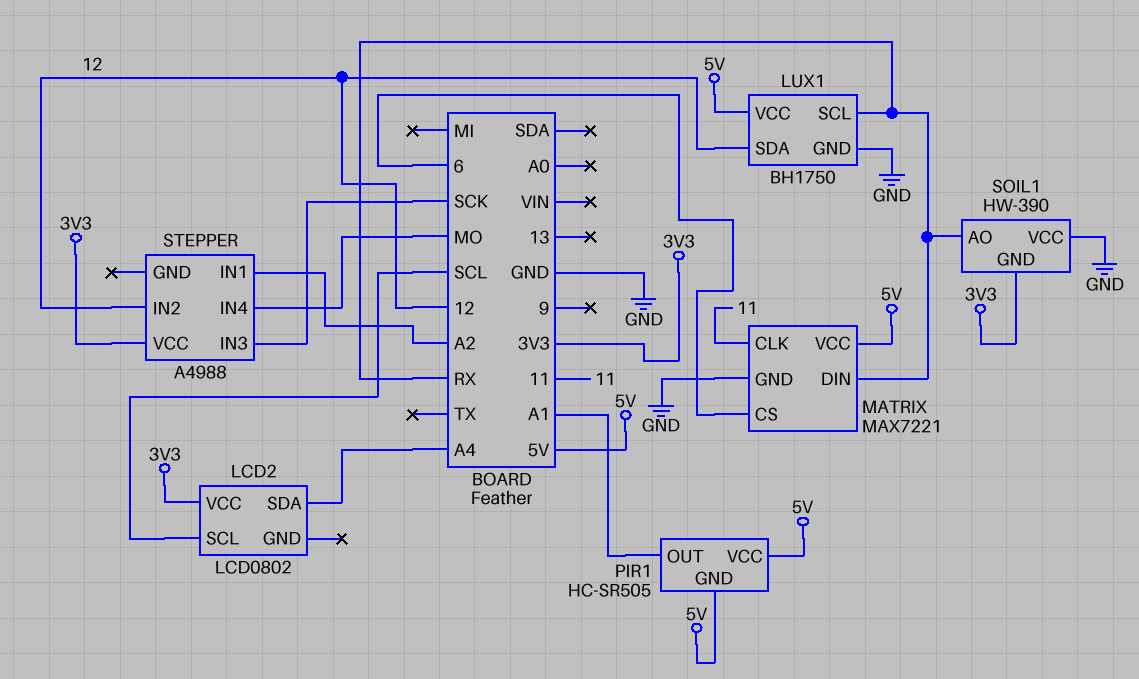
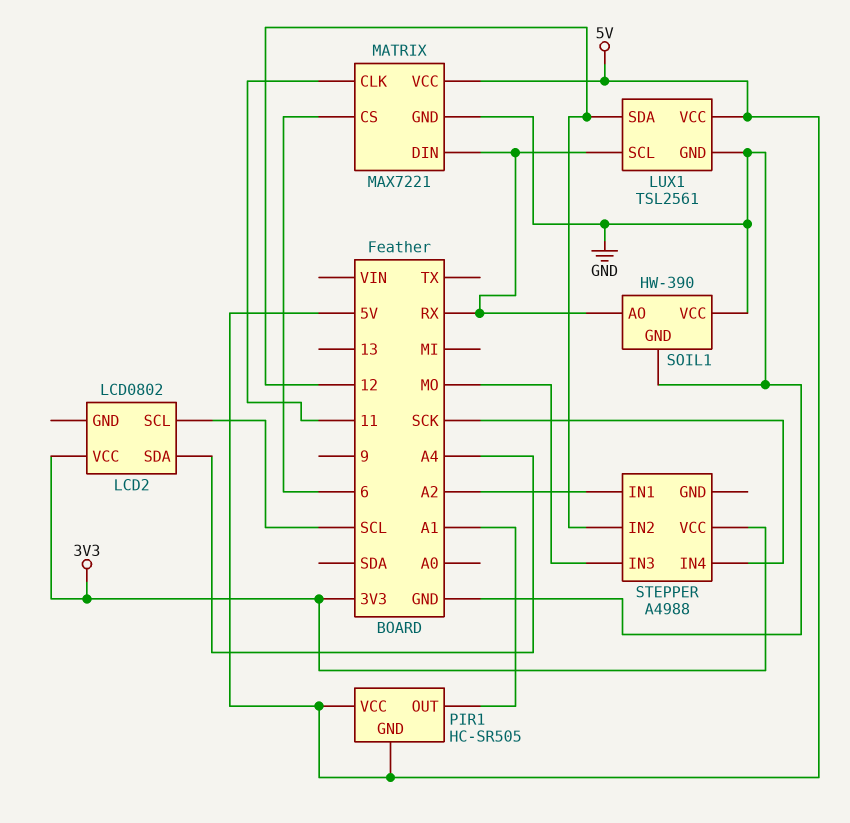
LUX1: BH1750 -> TSL2561
SOIL1 pin GND: 3V3 -> GND
STEPPER pin IN3: SCK -> MO
STEPPER pin IN4: MO -> SCK

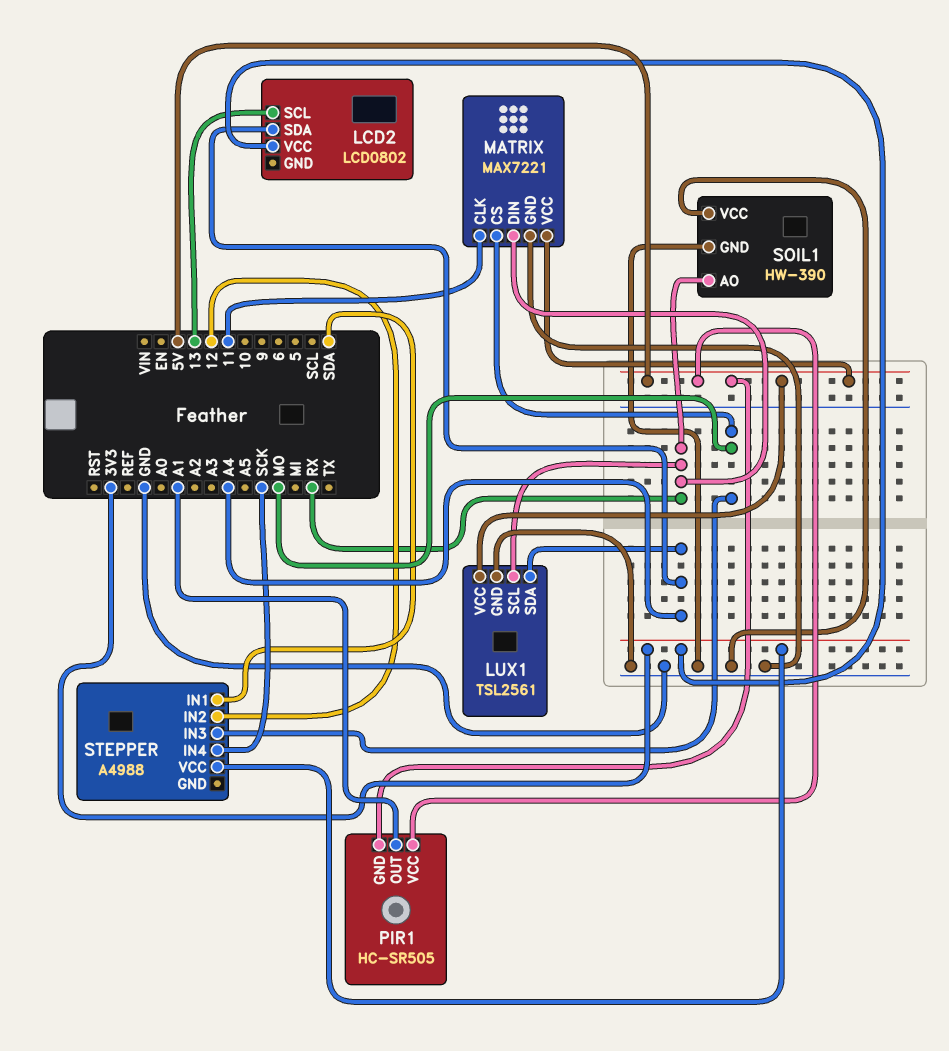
LCD2 pin SCL: SCL -> 13
LUX1 pin SDA: 12 -> A4
MATRIX pin CS: 6 -> MO
STEPPER pin IN1: A2 -> SDA

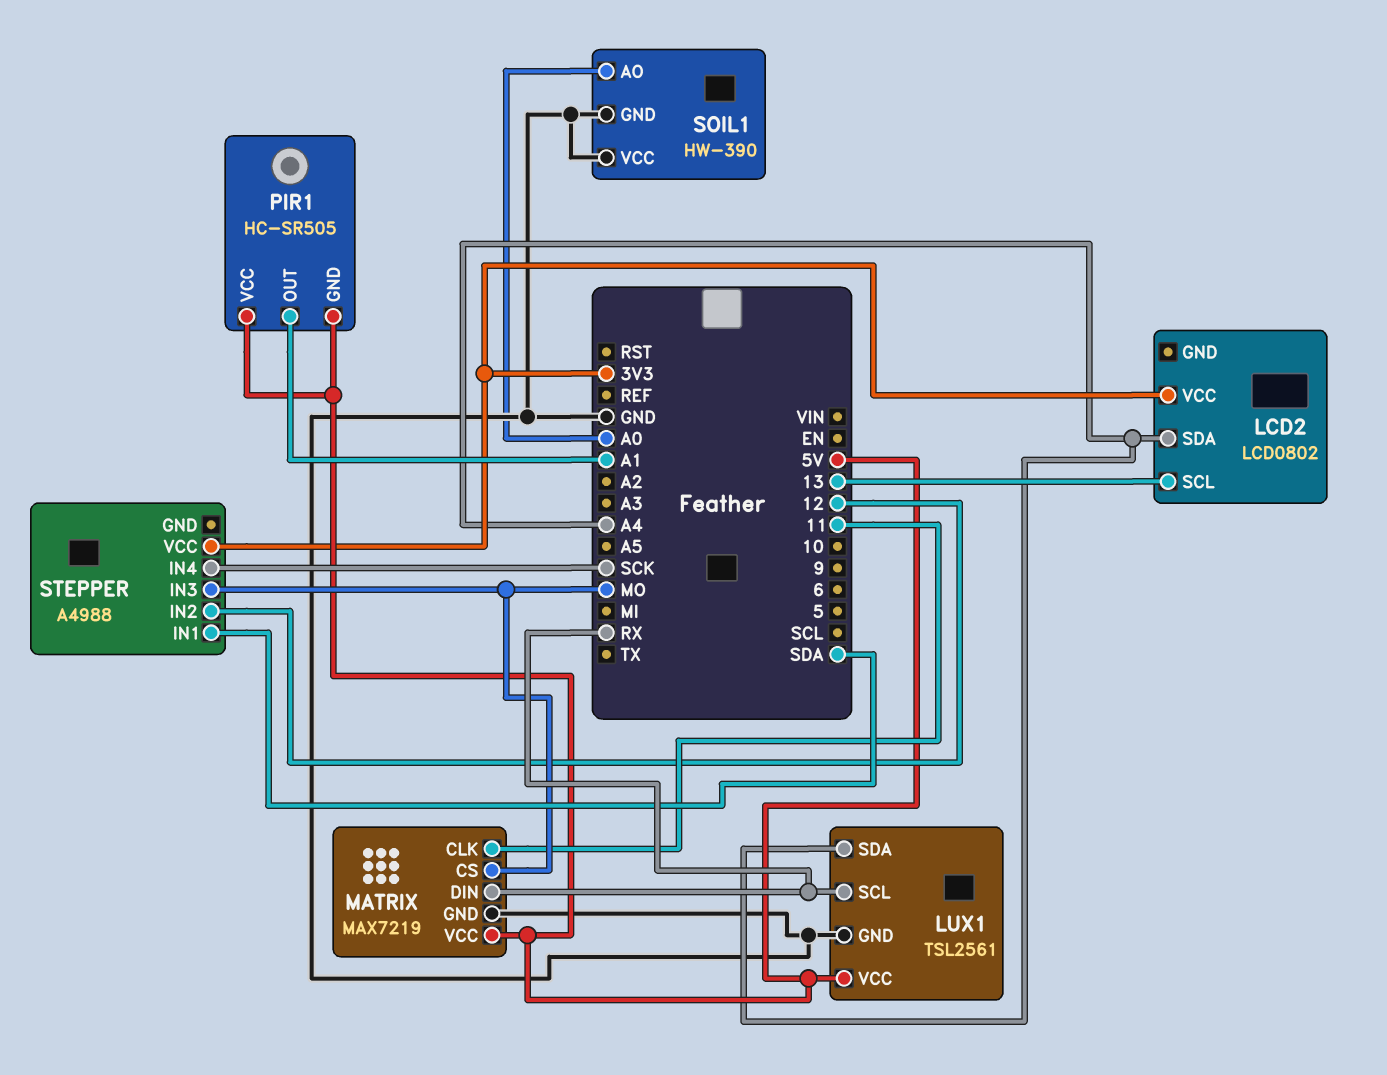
MATRIX: MAX7221 -> MAX7219
SOIL1 pin AO: RX -> A0

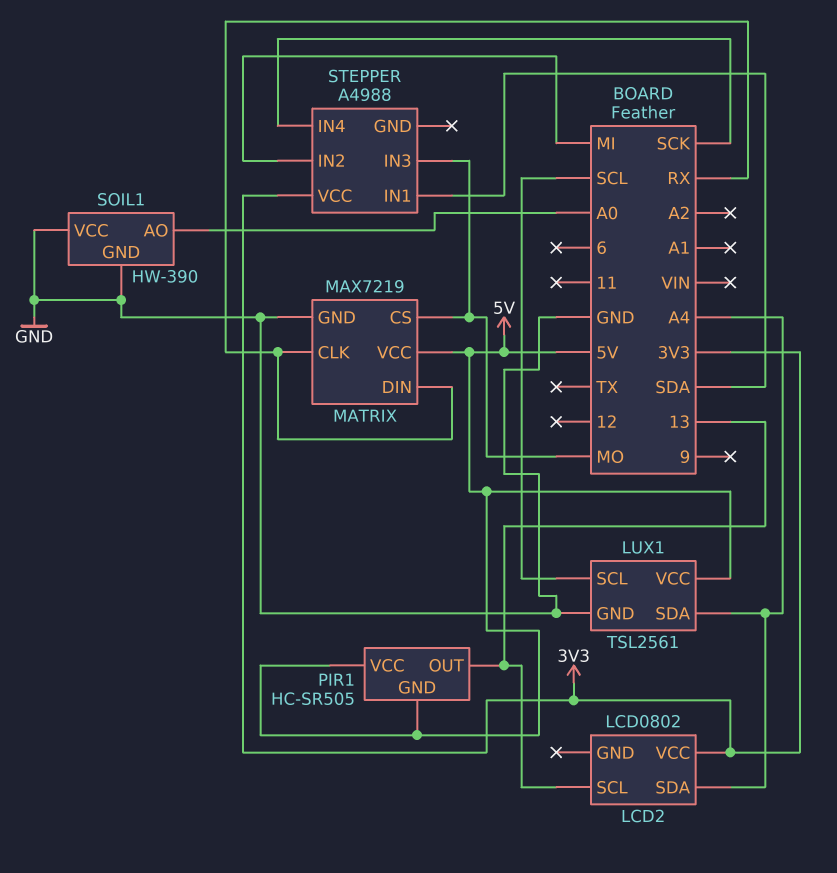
LUX1 pin SCL: RX -> SCL
MATRIX pin CLK: 11 -> RX
PIR1 pin OUT: A1 -> 13
STEPPER pin IN2: 12 -> MI

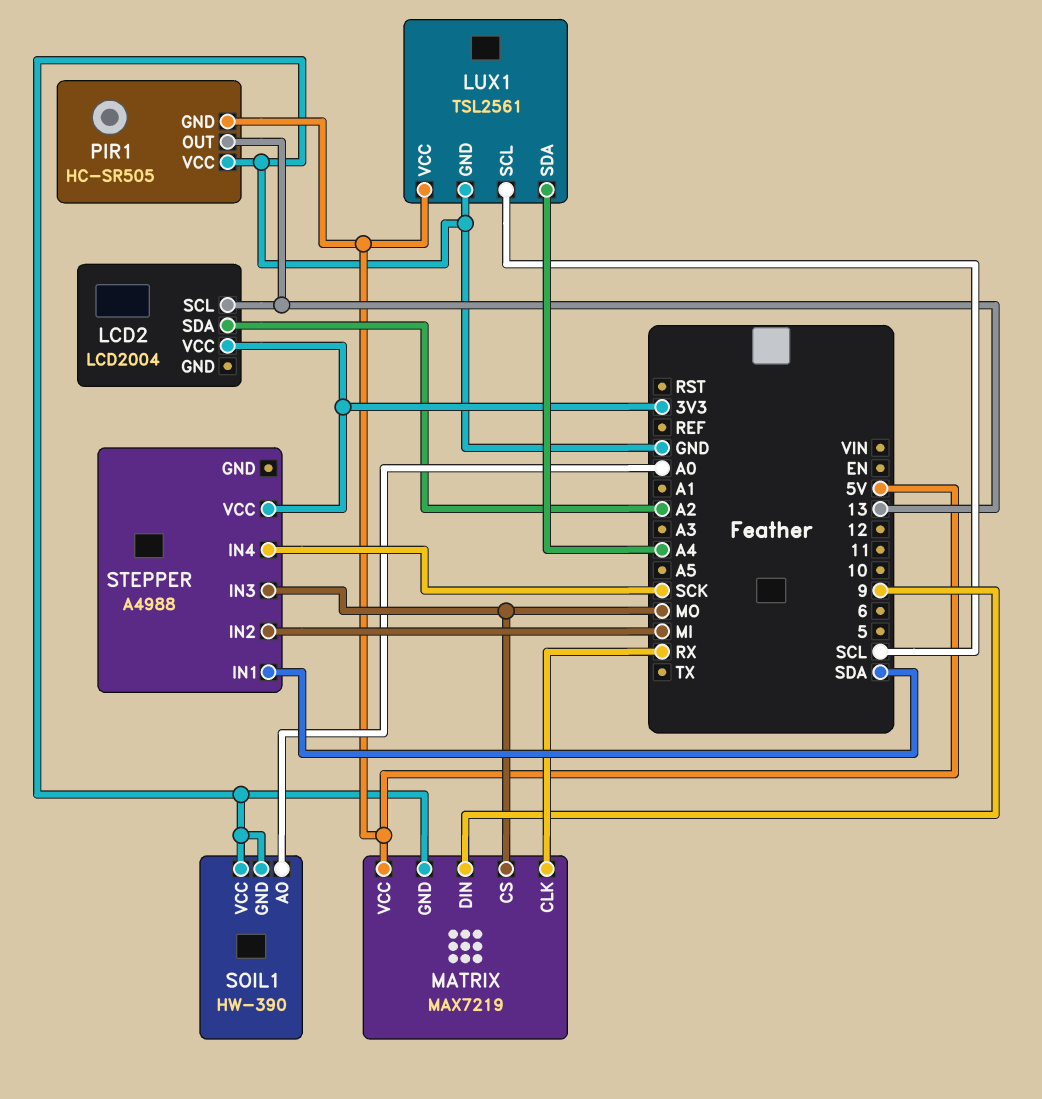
LCD2: LCD0802 -> LCD2004
LCD2 pin SDA: A4 -> A2
MATRIX pin DIN: RX -> 9
PIR1 pin VCC: 5V -> GND

